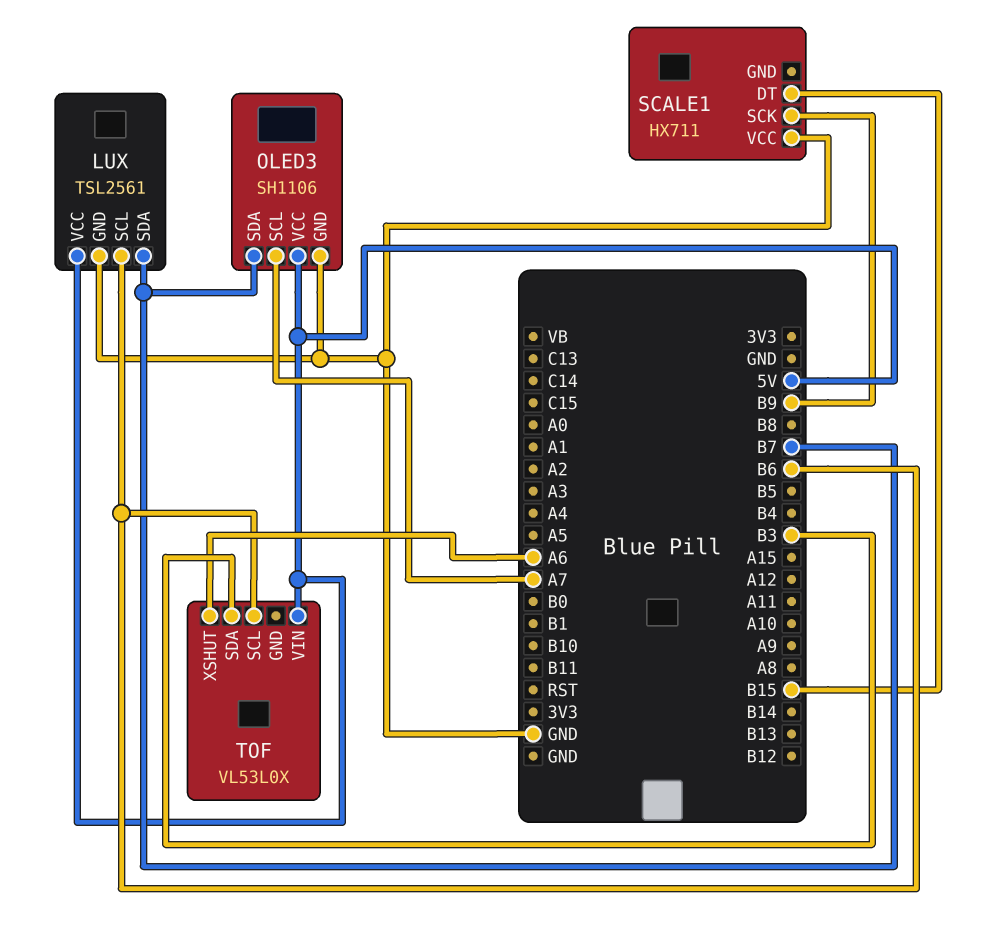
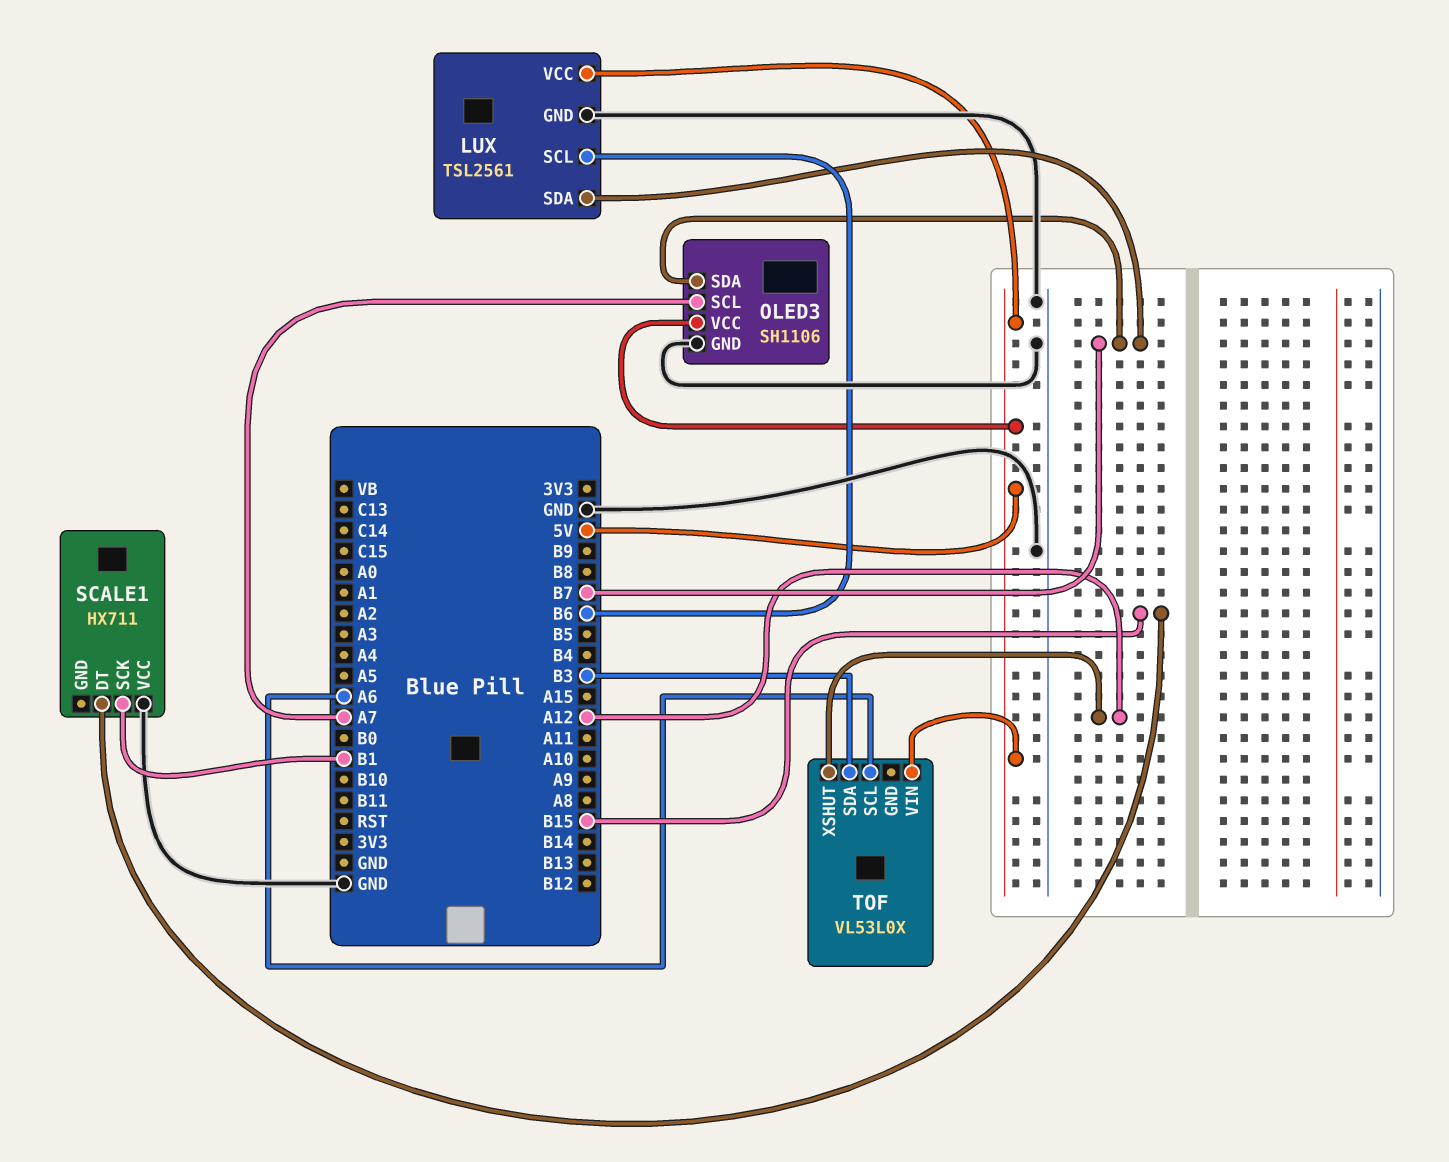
SCALE1 pin SCK: B9 -> B1
TOF pin SCL: B6 -> A6
TOF pin XSHUT: A6 -> A12

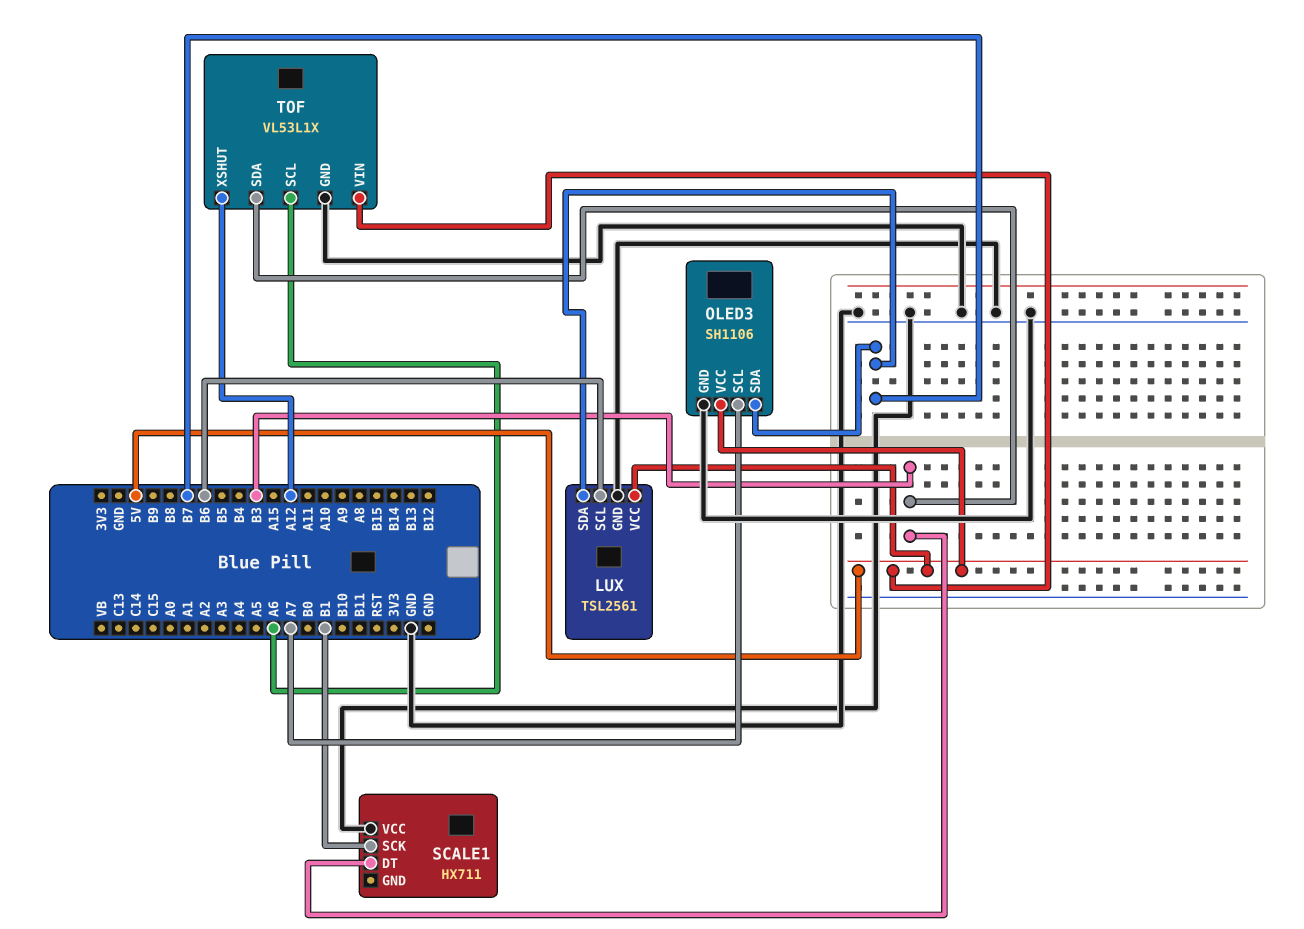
SCALE1 pin DT: B15 -> B3
TOF: VL53L0X -> VL53L1X
TOF pin GND: none -> GND

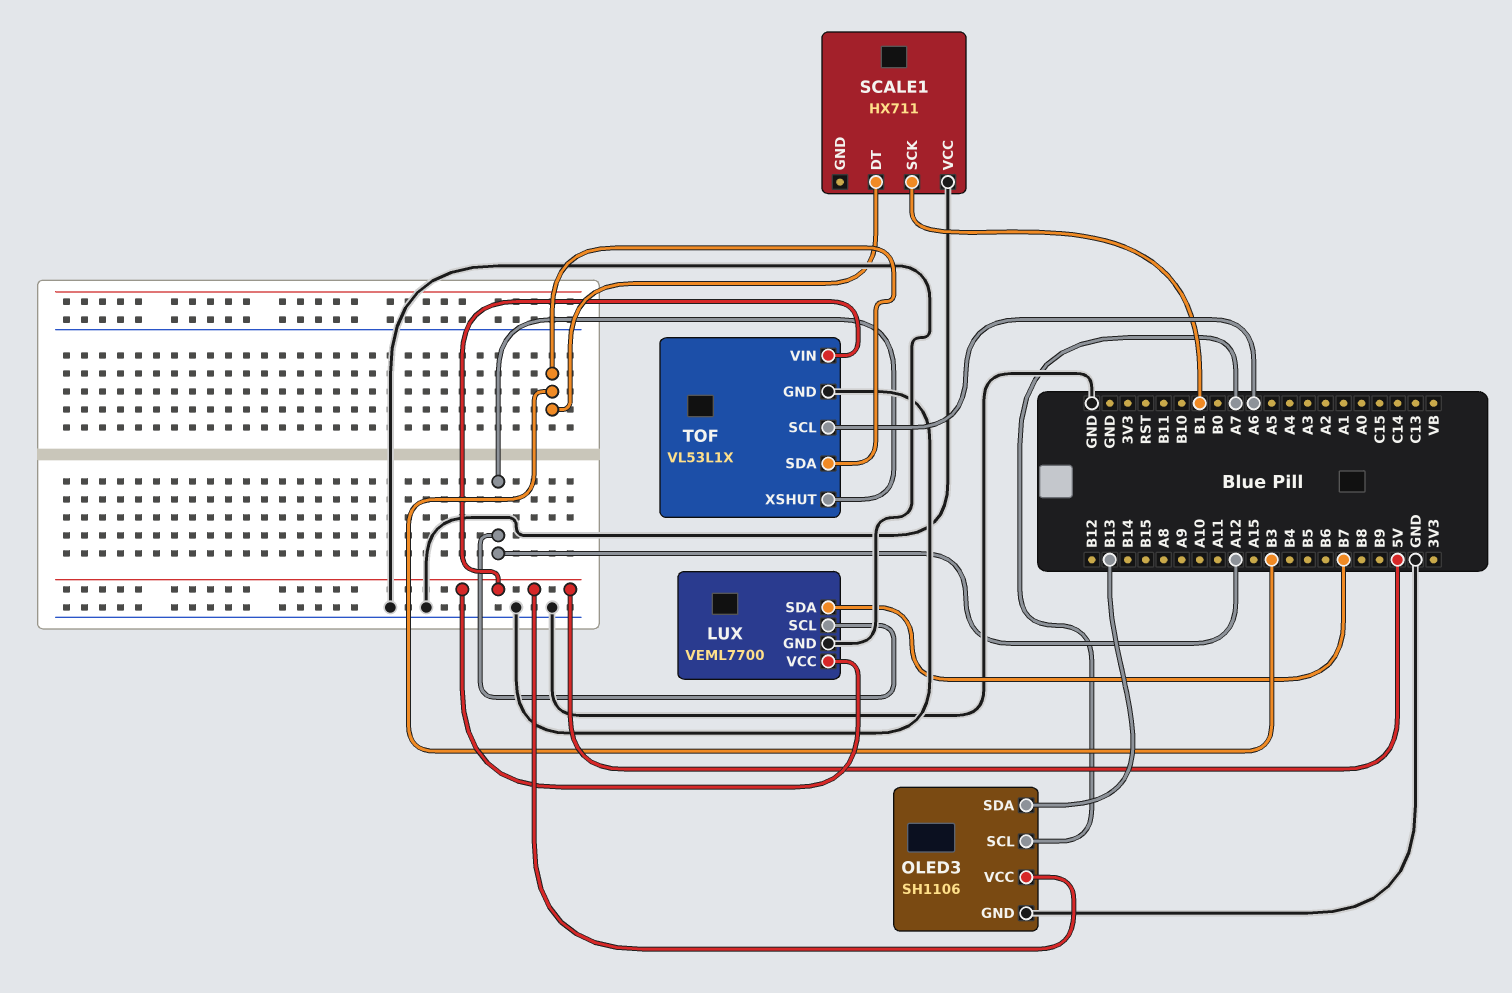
LUX: TSL2561 -> VEML7700
LUX pin SCL: B6 -> A12
OLED3 pin SDA: B7 -> B13

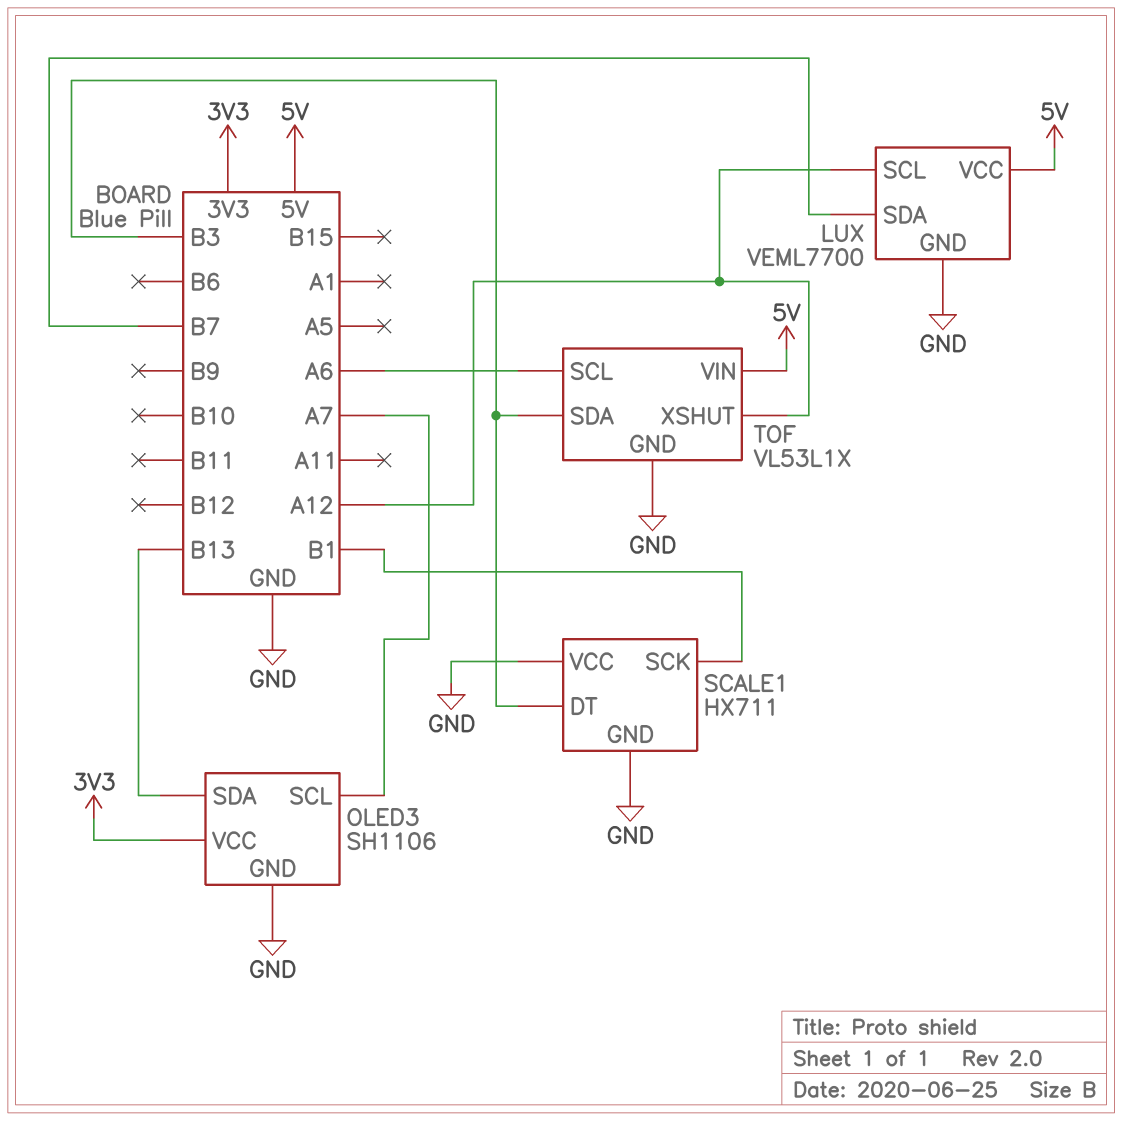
OLED3 pin VCC: 5V -> 3V3
SCALE1 pin GND: none -> GND

